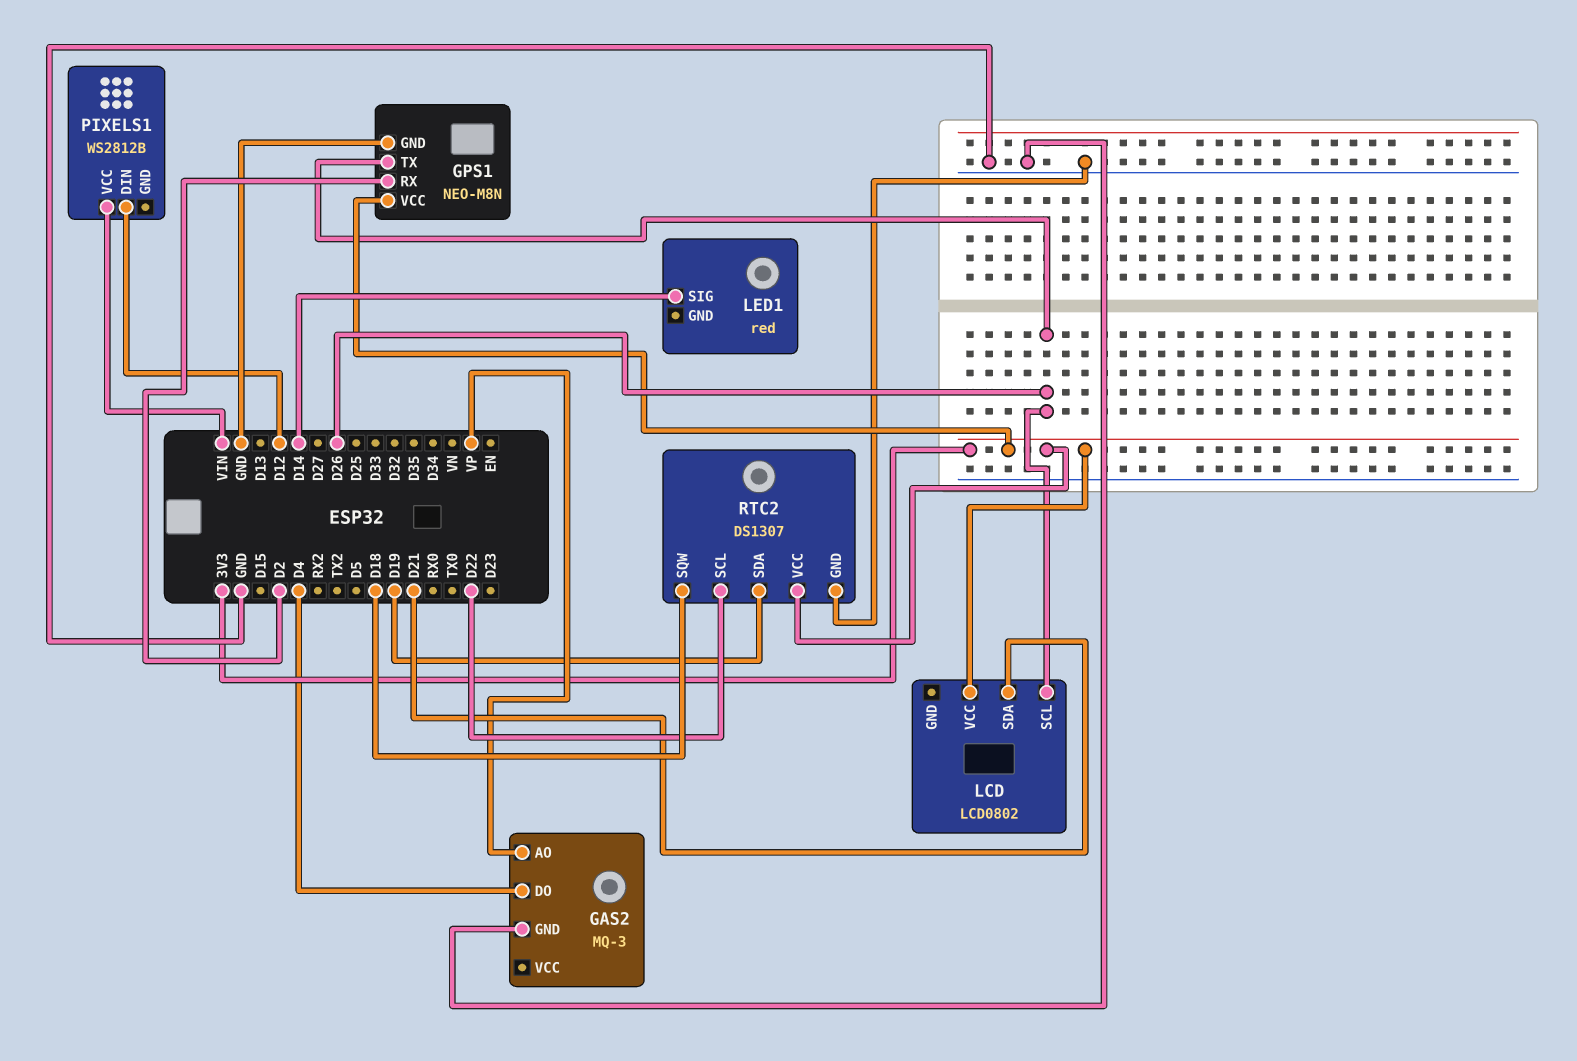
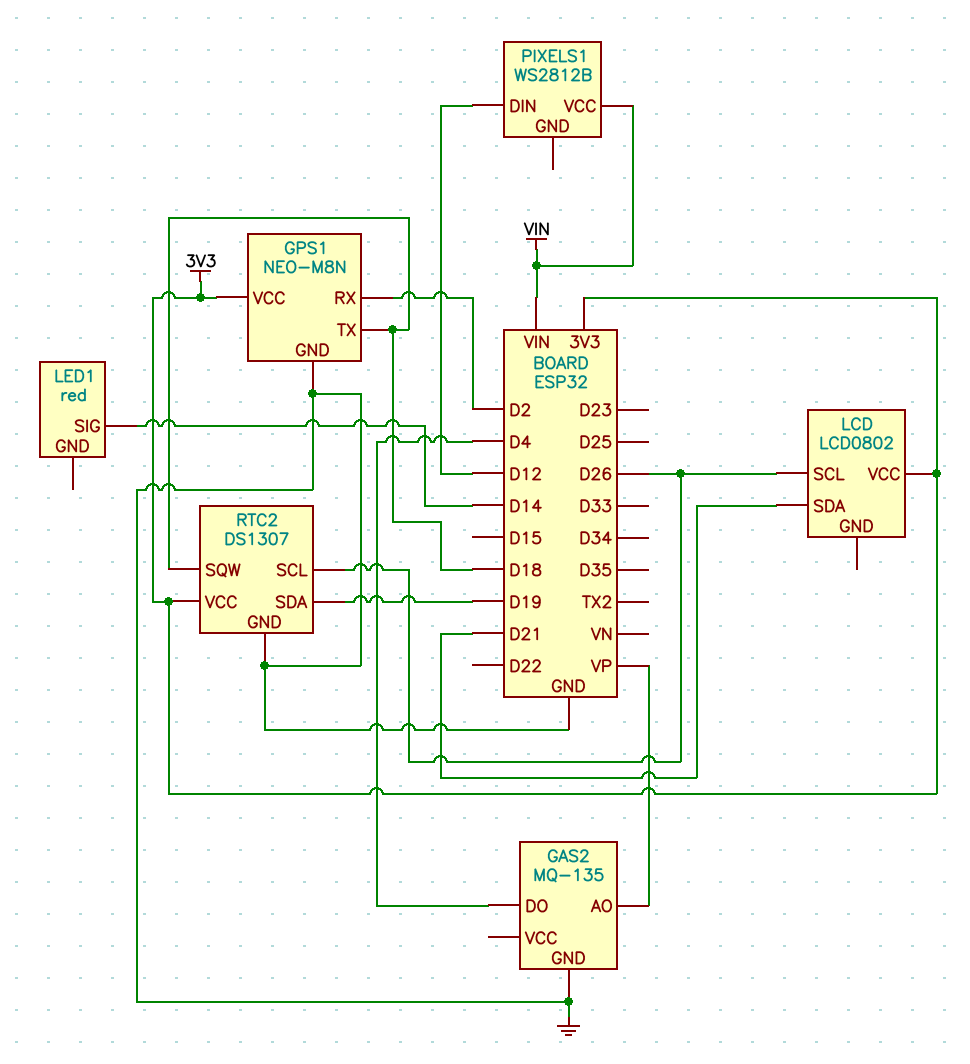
GAS2: MQ-3 -> MQ-135
GPS1 pin TX: D26 -> D18
RTC2 pin SCL: D22 -> D26

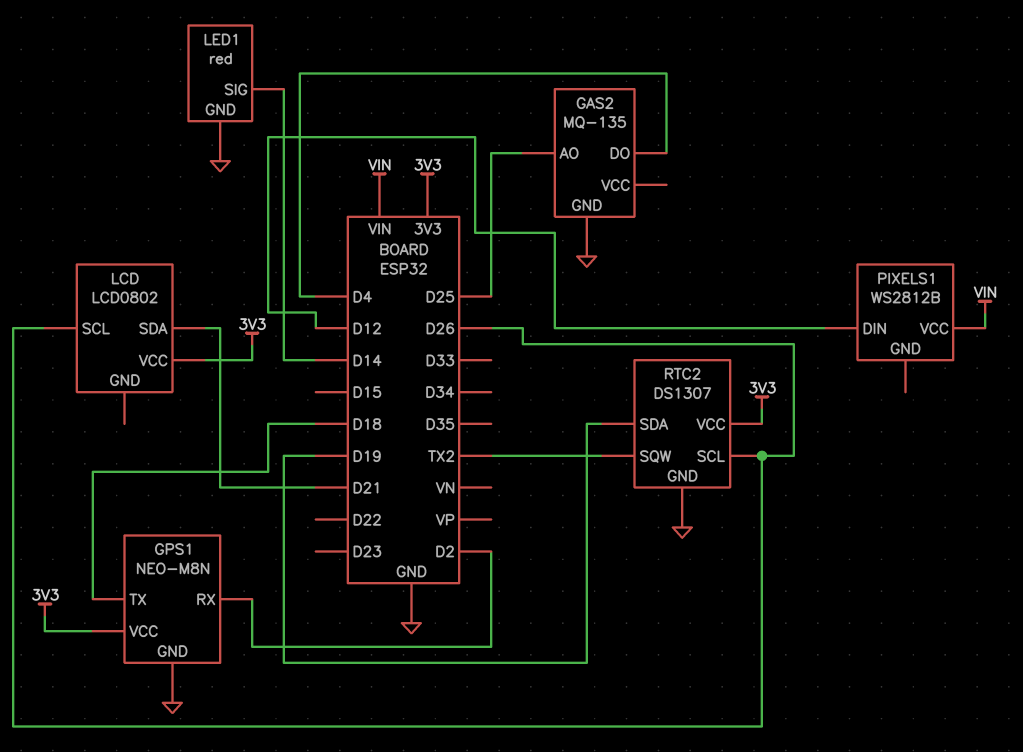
GAS2 pin AO: VP -> D25
LED1 pin GND: none -> GND
RTC2 pin SQW: D18 -> TX2

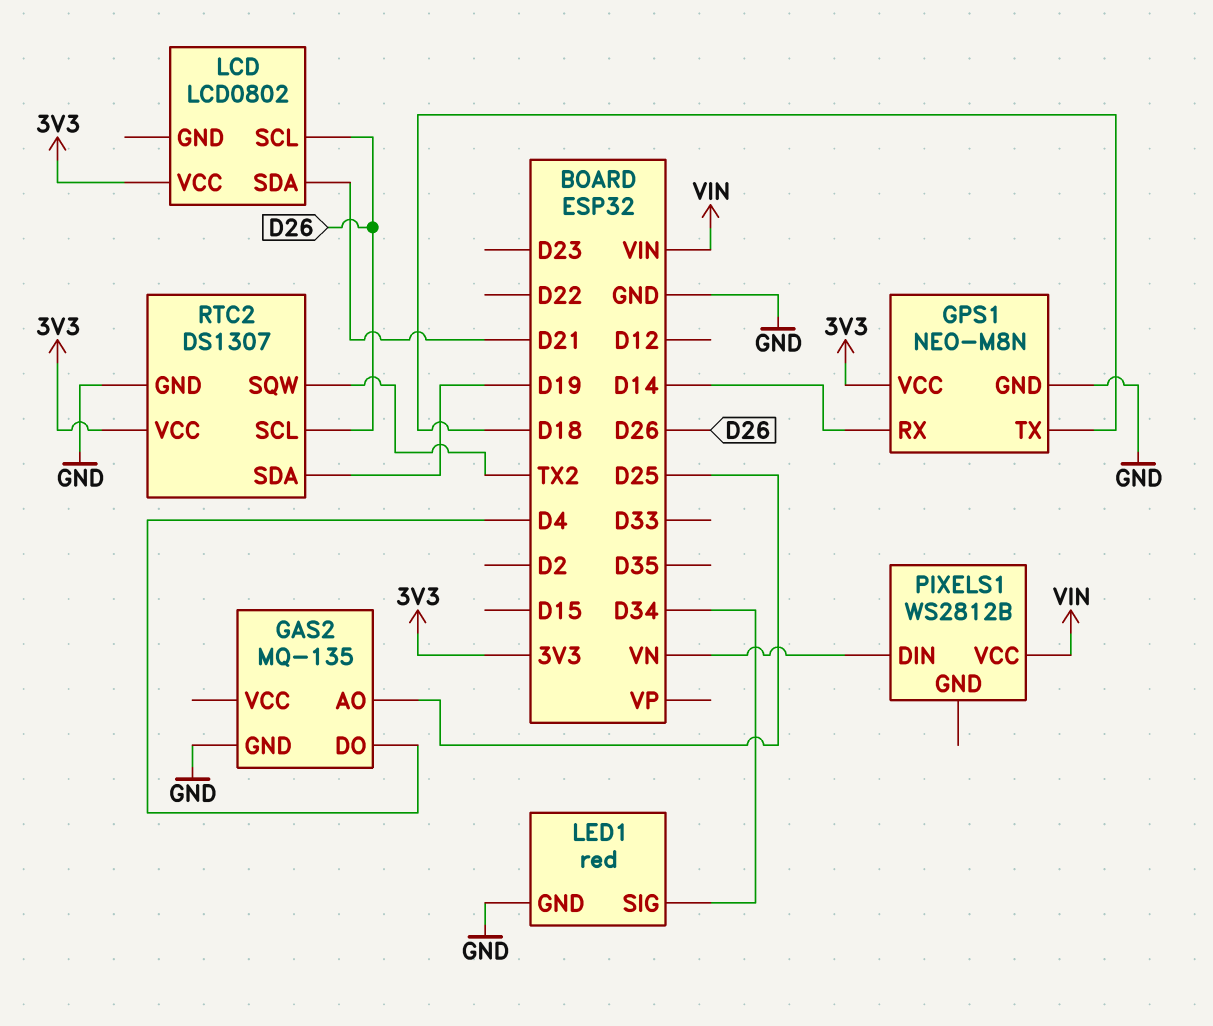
GPS1 pin RX: D2 -> D14
LED1 pin SIG: D14 -> D34
PIXELS1 pin DIN: D12 -> VN

